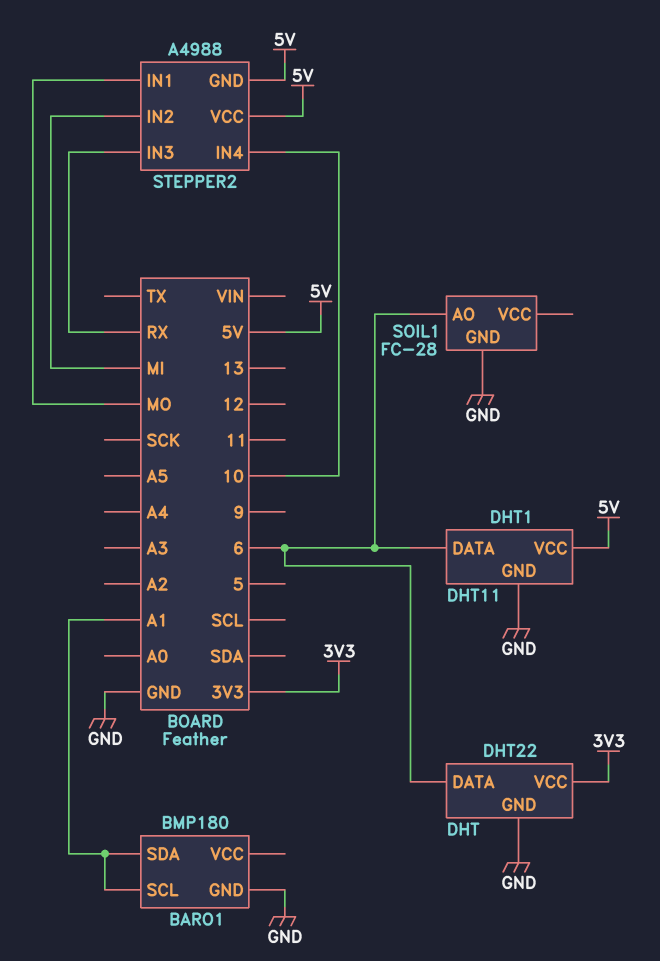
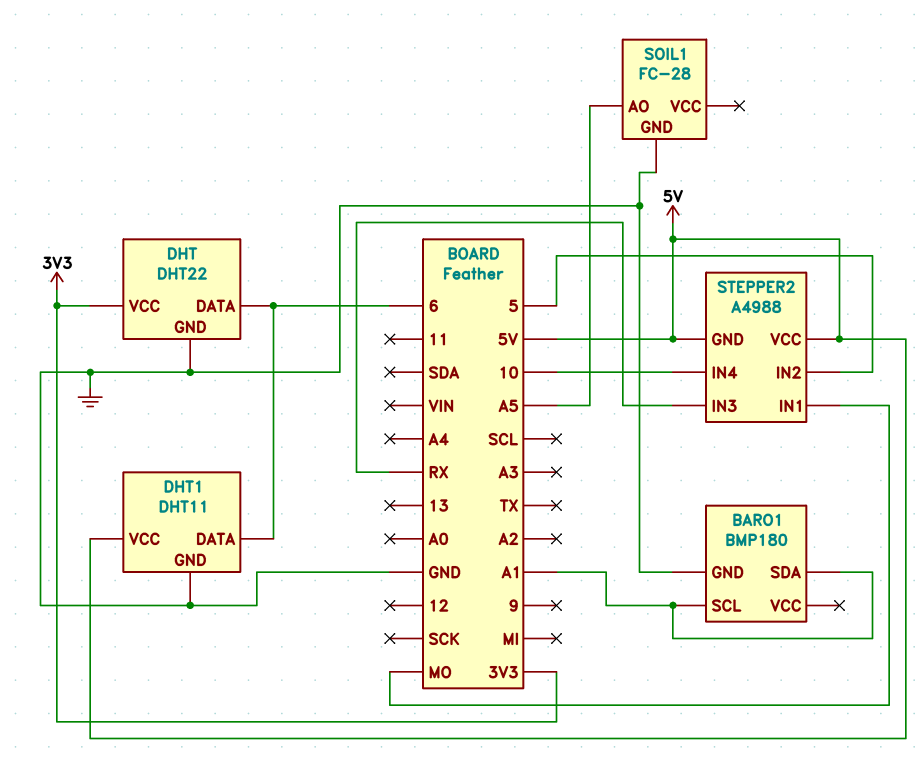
SOIL1 pin AO: 6 -> A5
STEPPER2 pin IN2: MI -> 5

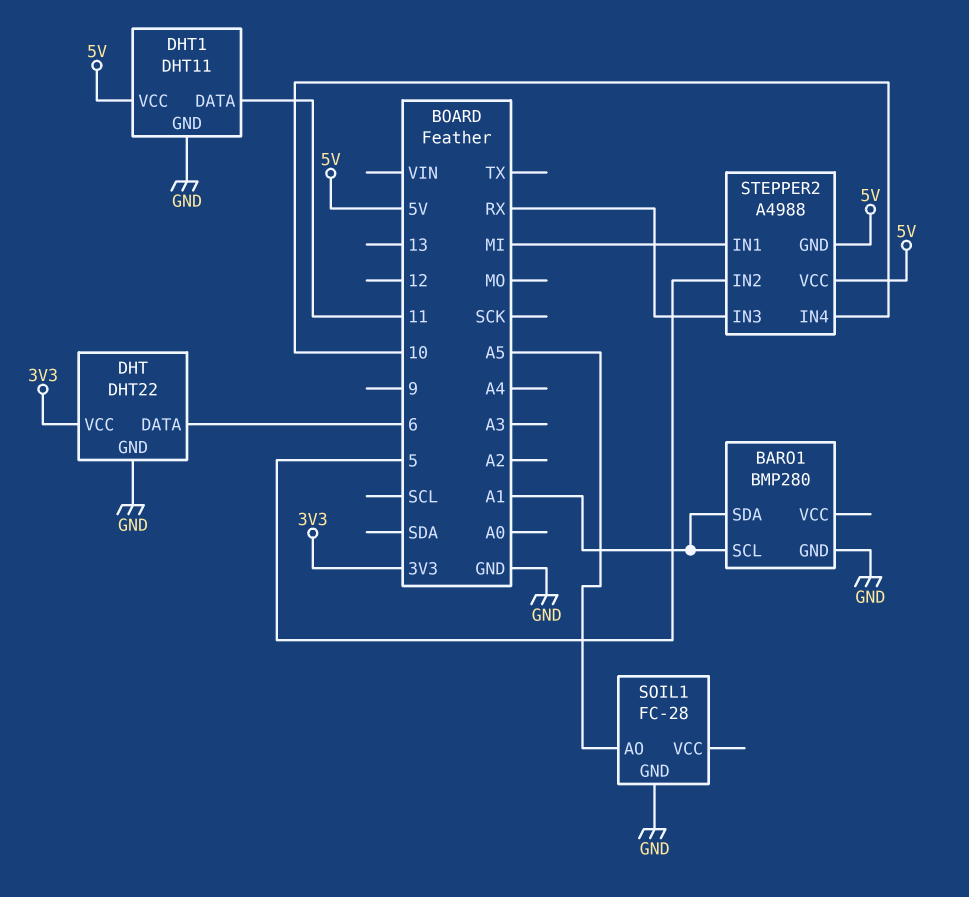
BARO1: BMP180 -> BMP280
DHT1 pin DATA: 6 -> 11
STEPPER2 pin IN1: MO -> MI

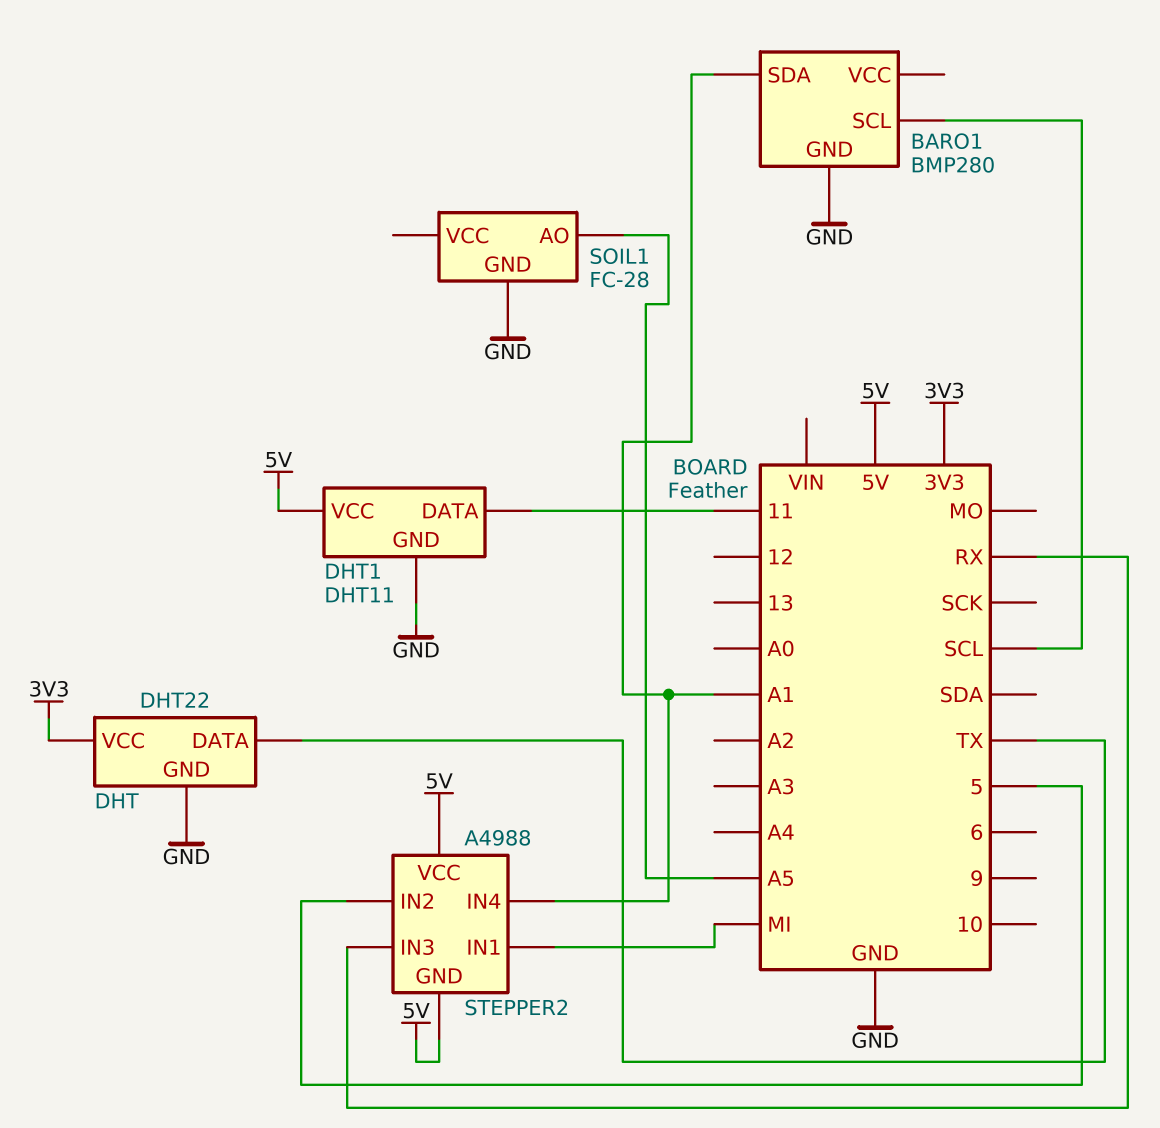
BARO1 pin SCL: A1 -> SCL
DHT pin DATA: 6 -> TX
STEPPER2 pin IN4: 10 -> A1

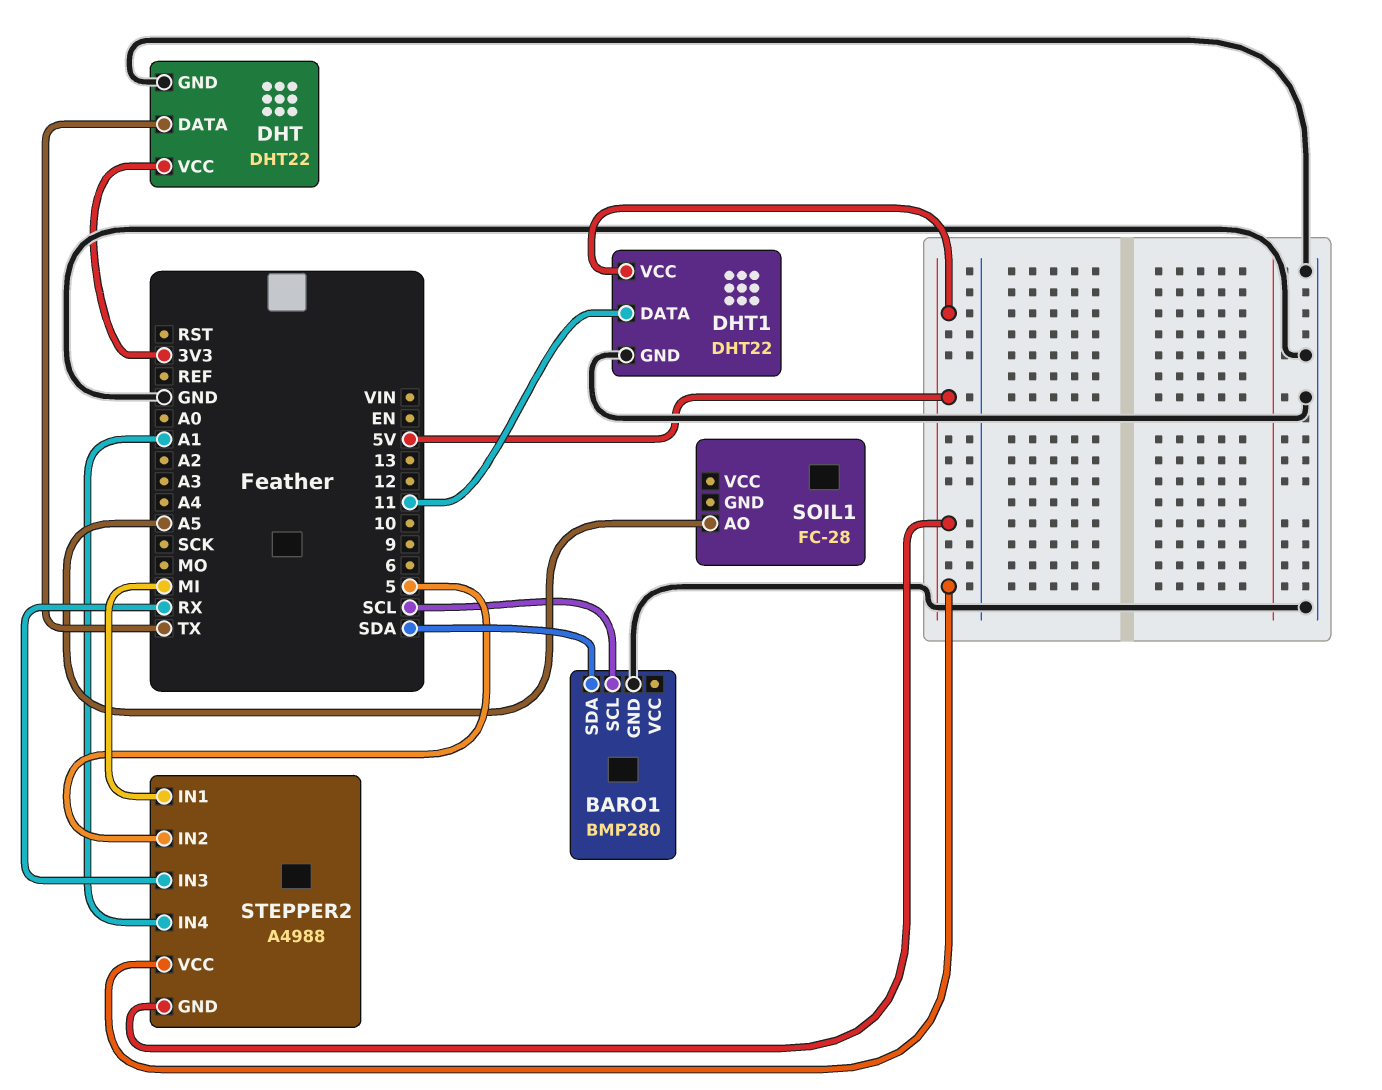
BARO1 pin SDA: A1 -> SDA
DHT1: DHT11 -> DHT22
SOIL1 pin GND: GND -> none

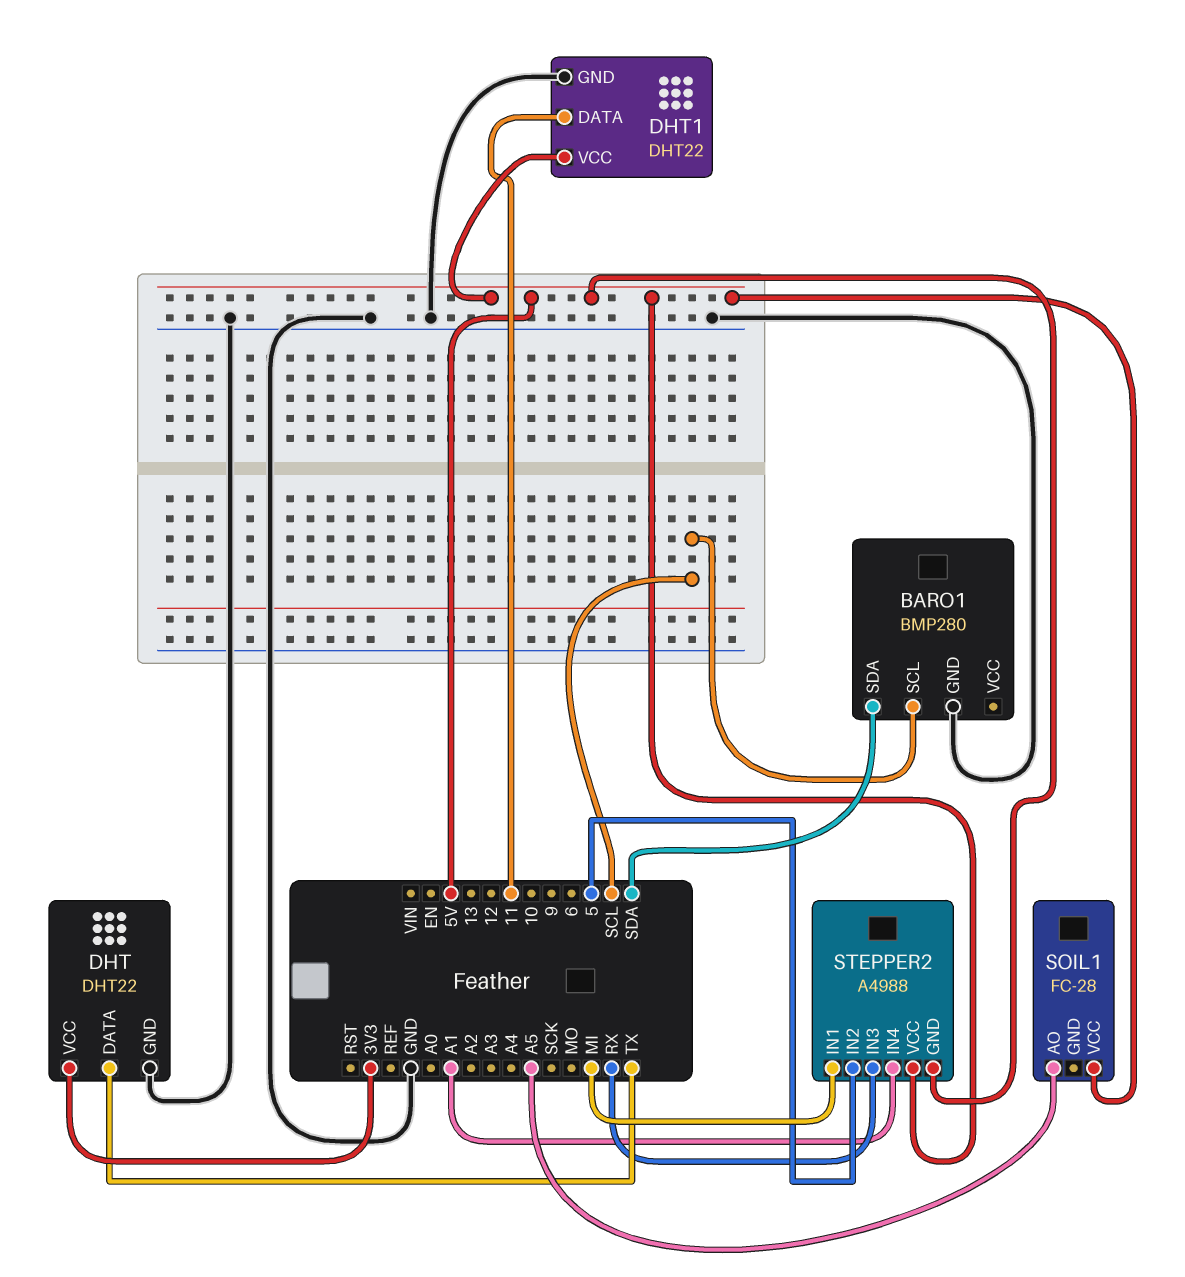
SOIL1 pin VCC: none -> 5V

